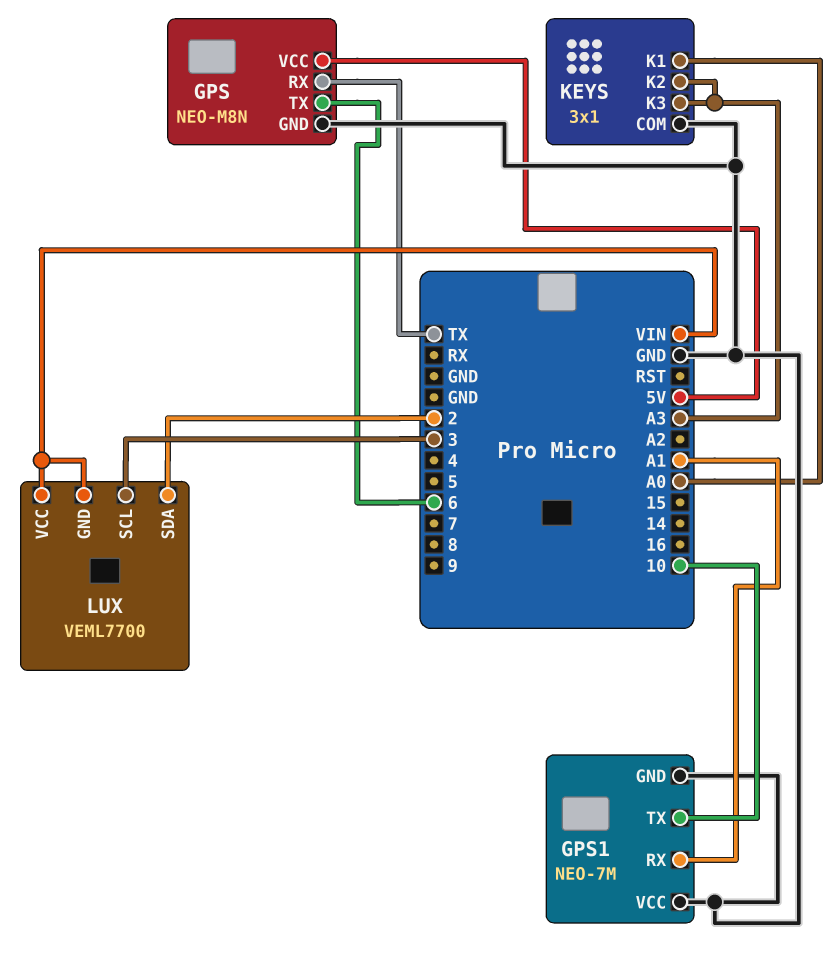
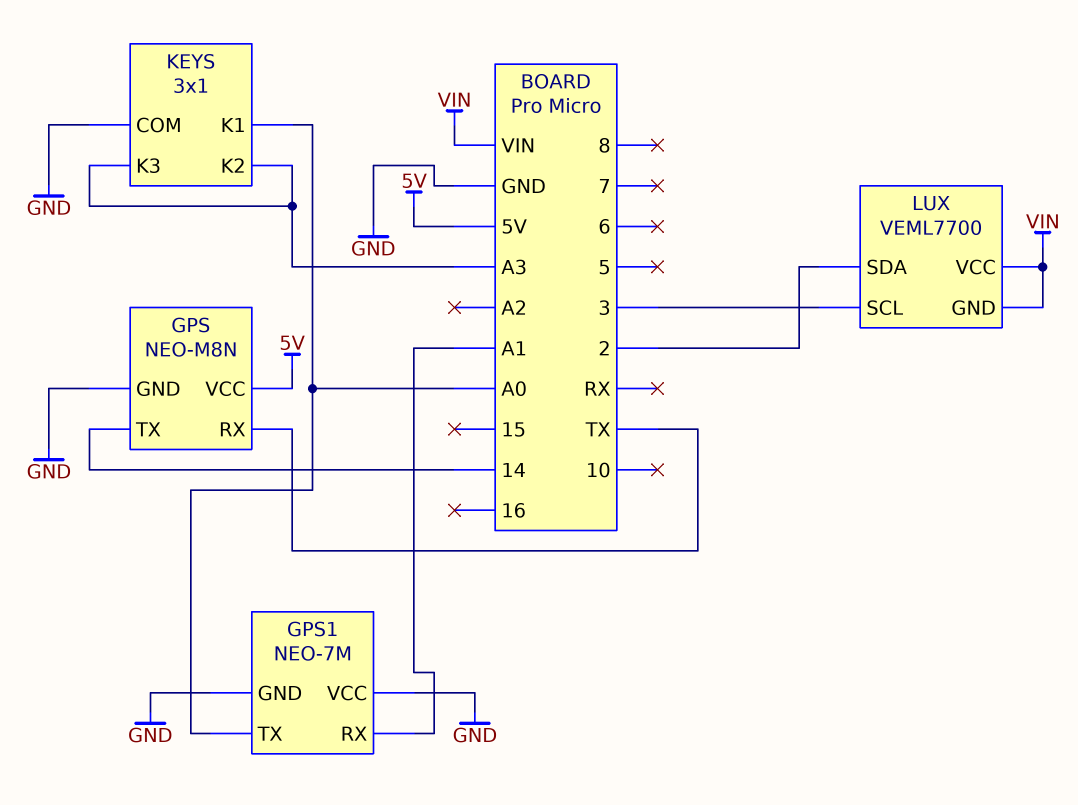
GPS pin TX: 6 -> 14
GPS1 pin TX: 10 -> A0

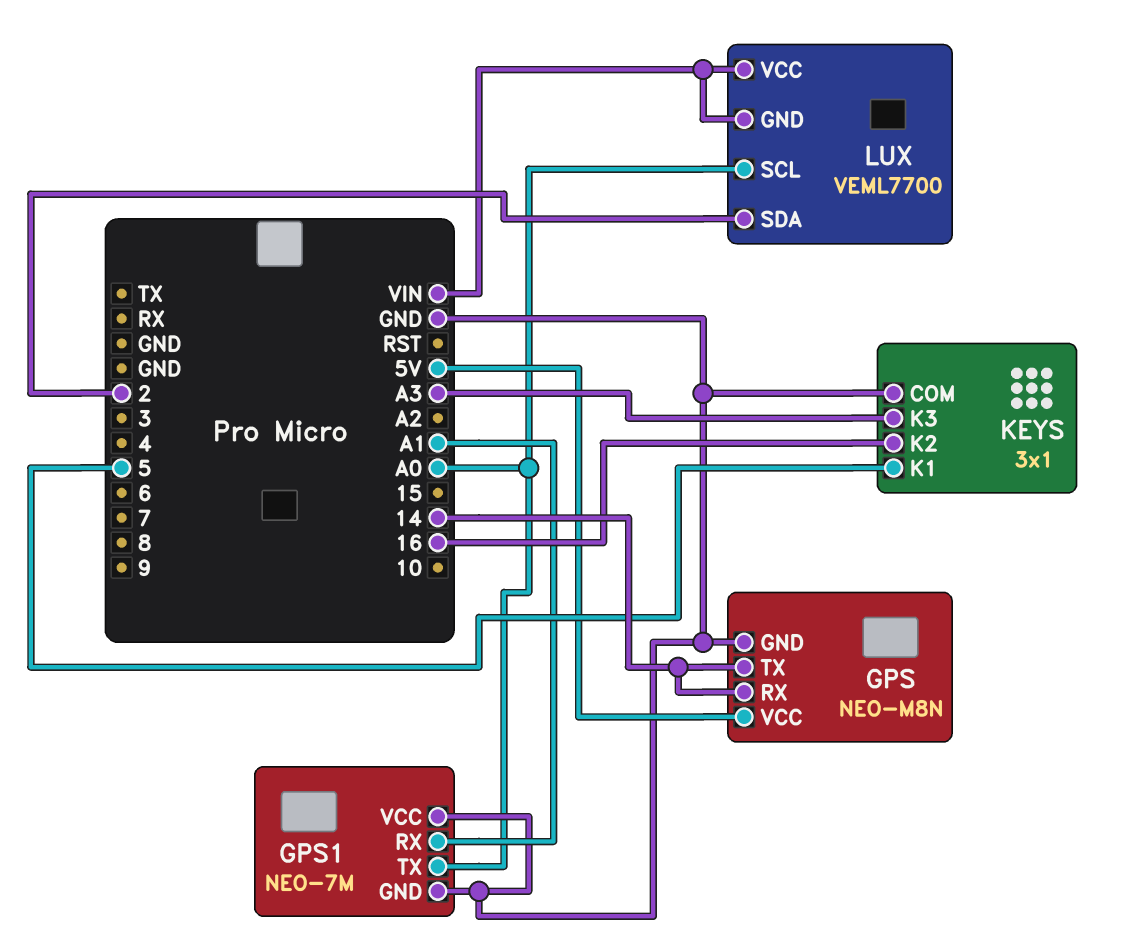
GPS pin RX: TX -> 14
KEYS pin K1: A0 -> 5
KEYS pin K2: A3 -> 16
LUX pin SCL: 3 -> A0

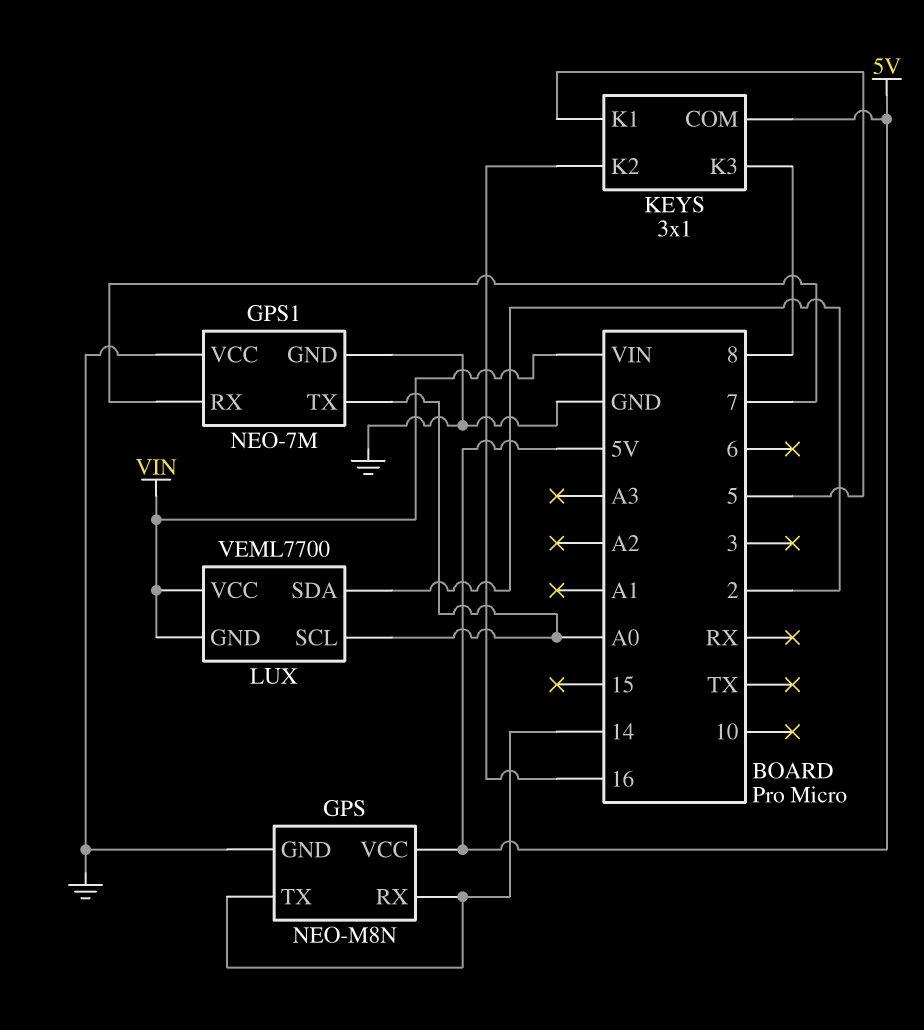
GPS1 pin RX: A1 -> 7
KEYS pin COM: GND -> 5V
KEYS pin K3: A3 -> 8

